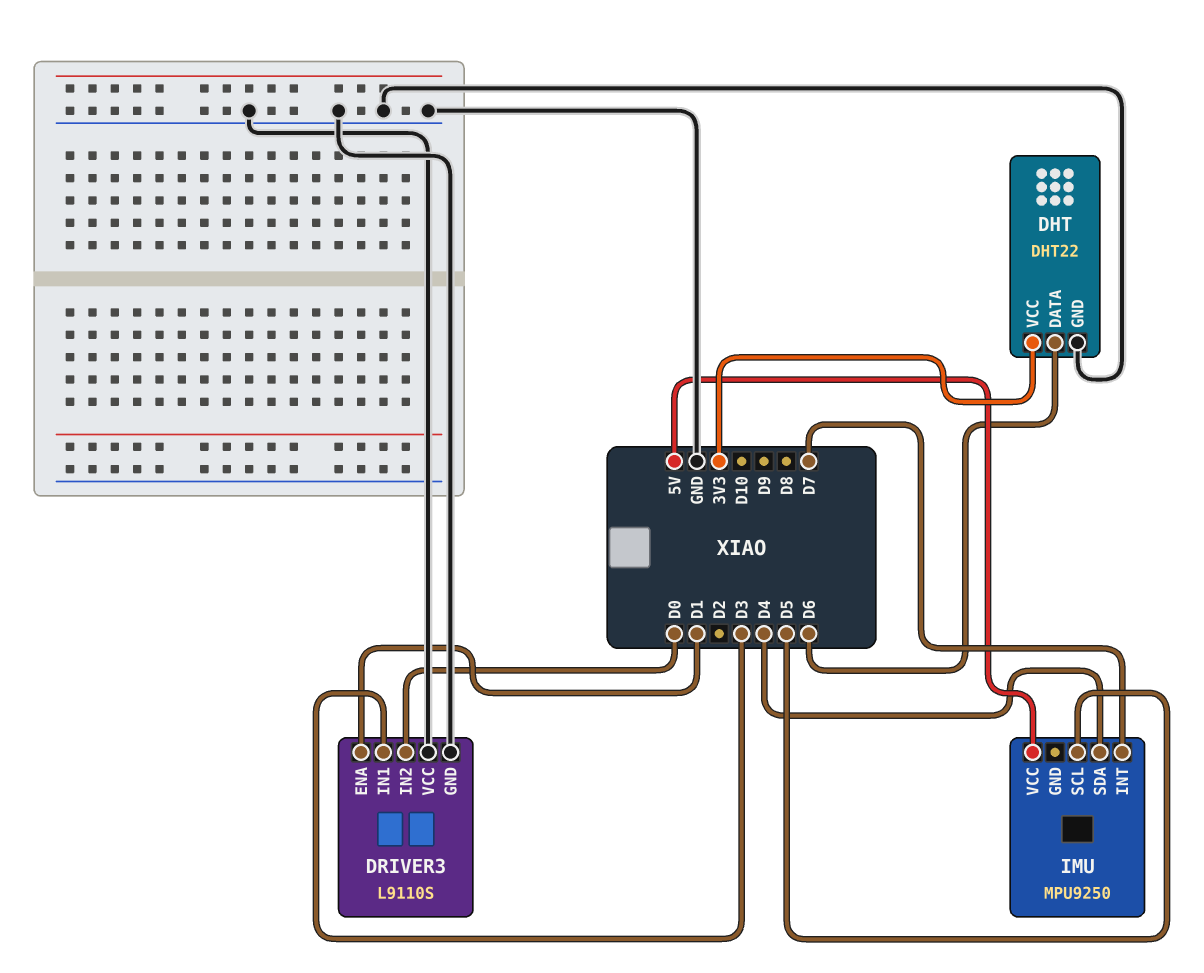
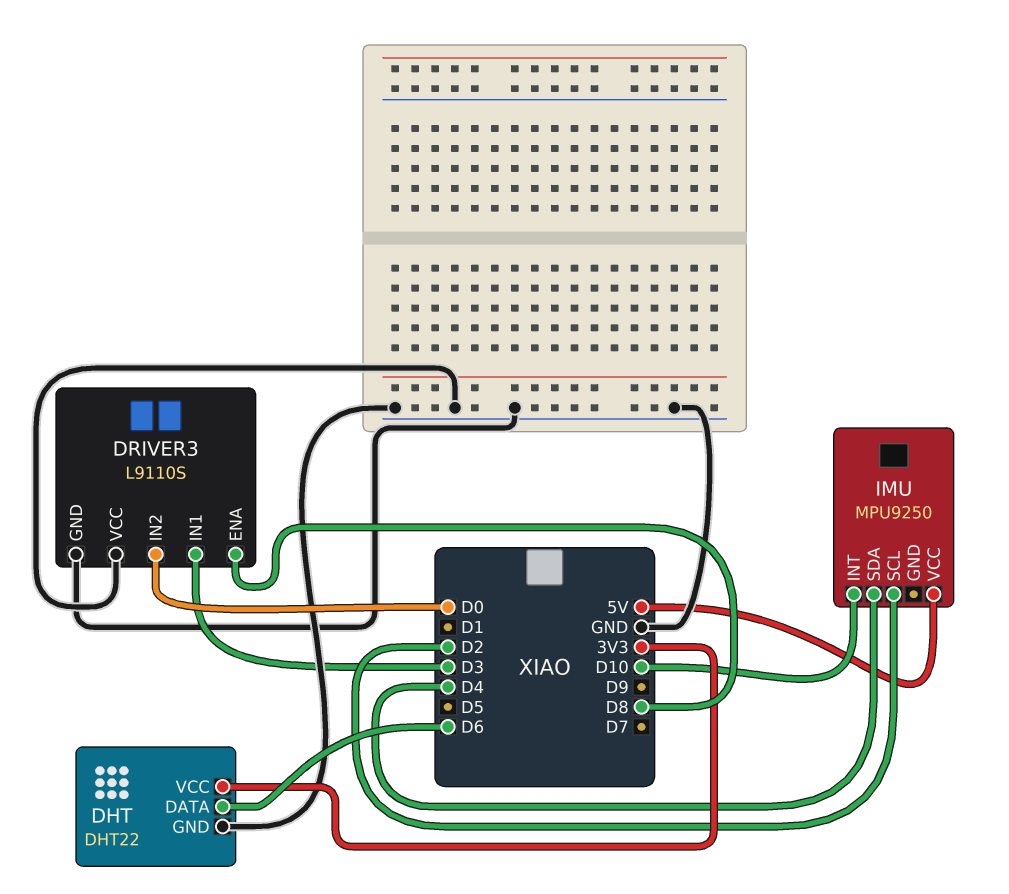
DRIVER3 pin ENA: D1 -> D8
IMU pin INT: D7 -> D10
IMU pin SCL: D5 -> D2

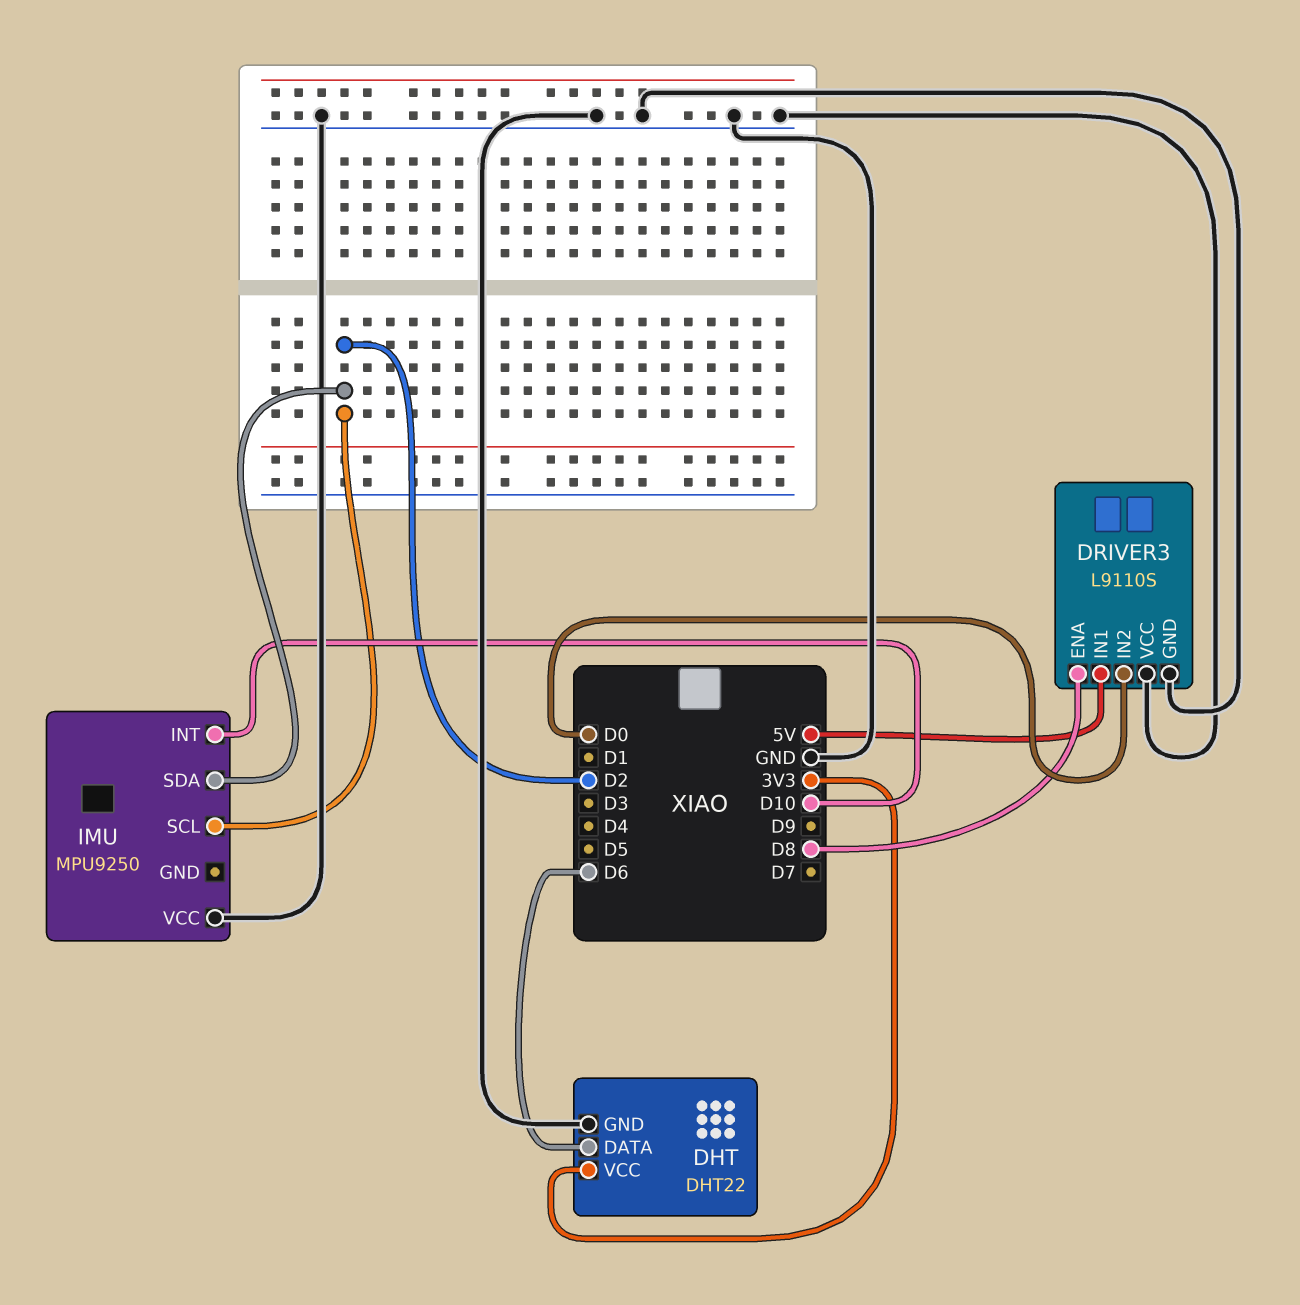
DRIVER3 pin IN1: D3 -> 5V
IMU pin SDA: D4 -> D2
IMU pin VCC: 5V -> GND

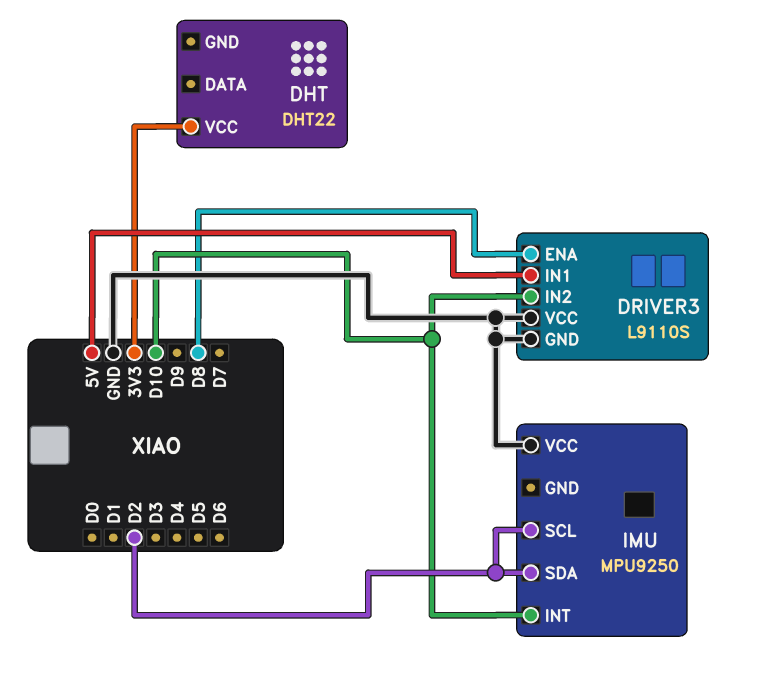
DHT pin DATA: D6 -> none
DHT pin GND: GND -> none
DRIVER3 pin IN2: D0 -> D10

